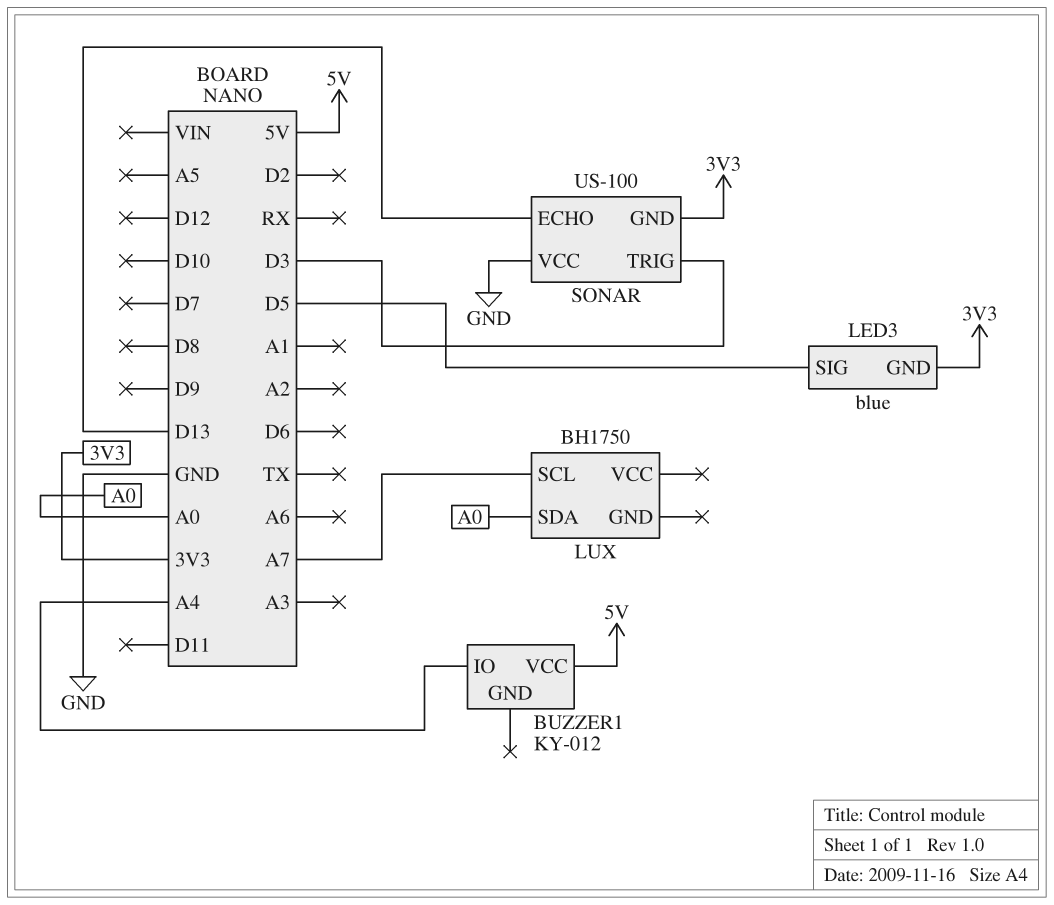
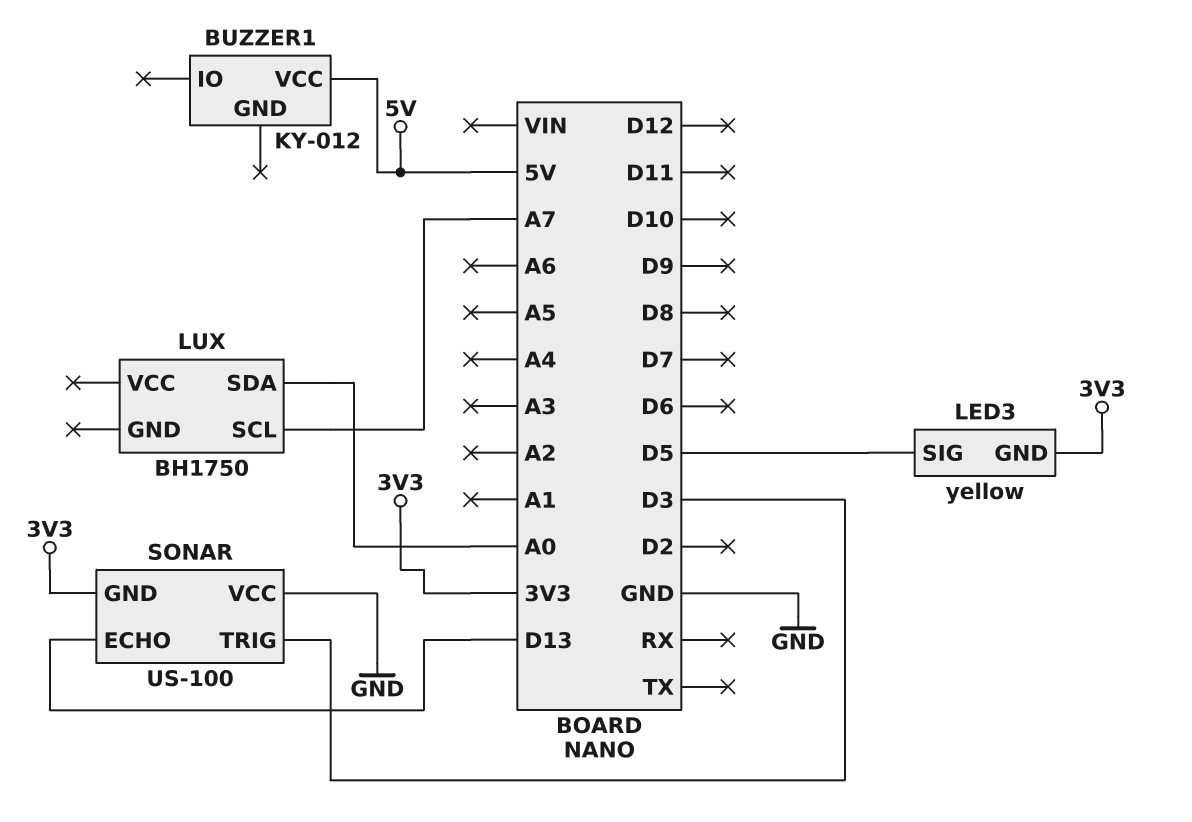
BUZZER1 pin IO: A4 -> none
LED3: blue -> yellow

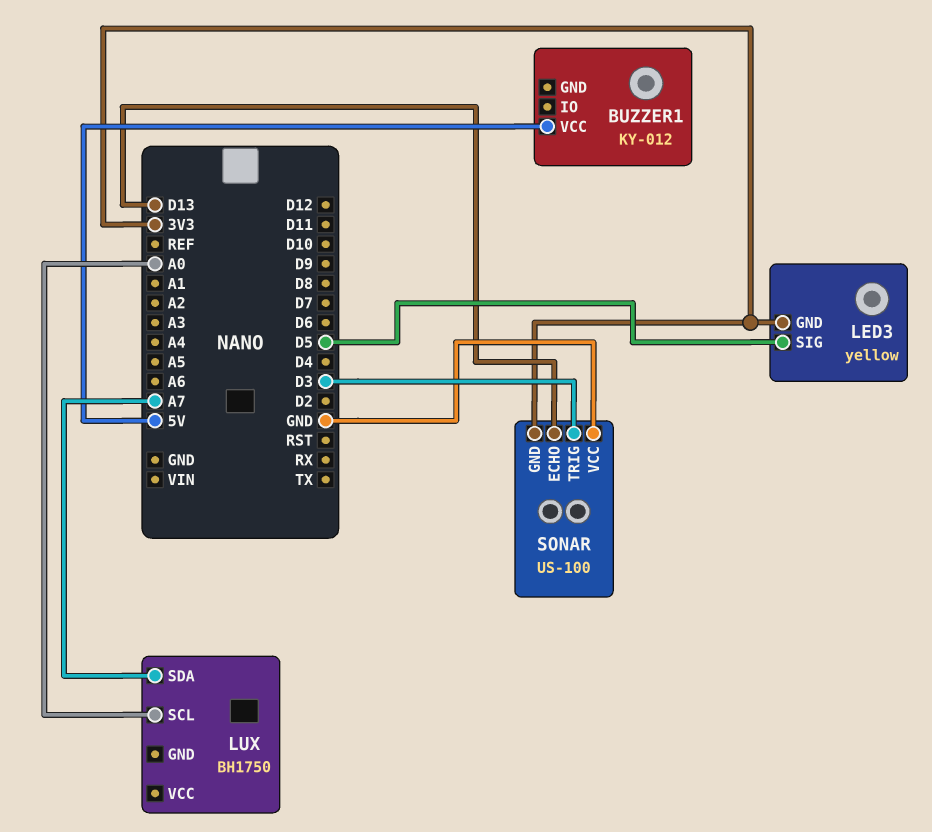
LUX pin SCL: A7 -> A0
LUX pin SDA: A0 -> A7

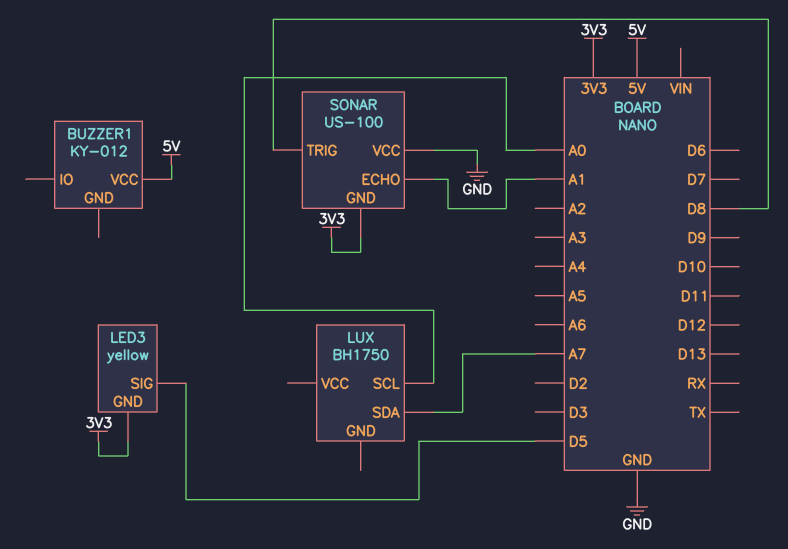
SONAR pin ECHO: D13 -> A1
SONAR pin TRIG: D3 -> D8

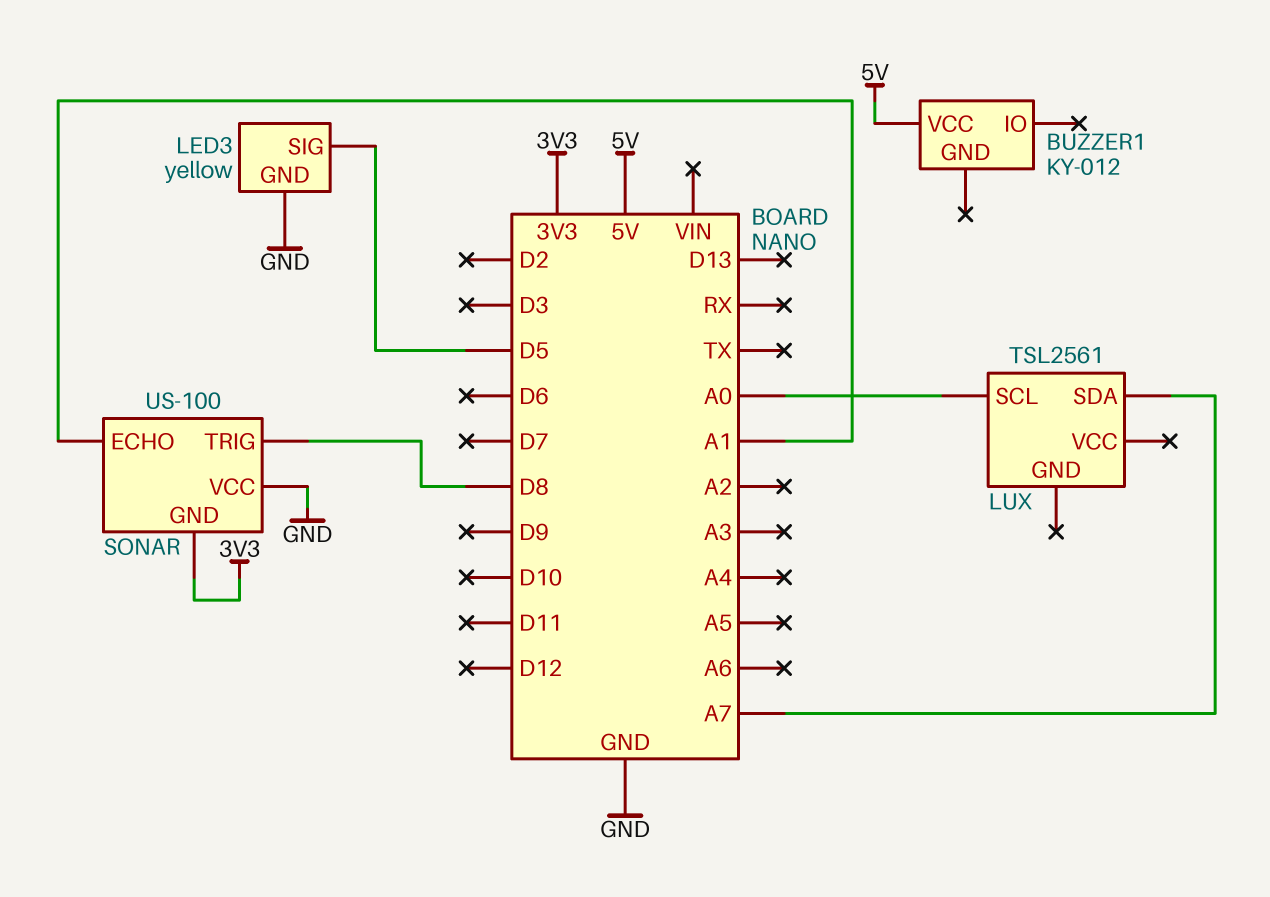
LED3 pin GND: 3V3 -> GND
LUX: BH1750 -> TSL2561

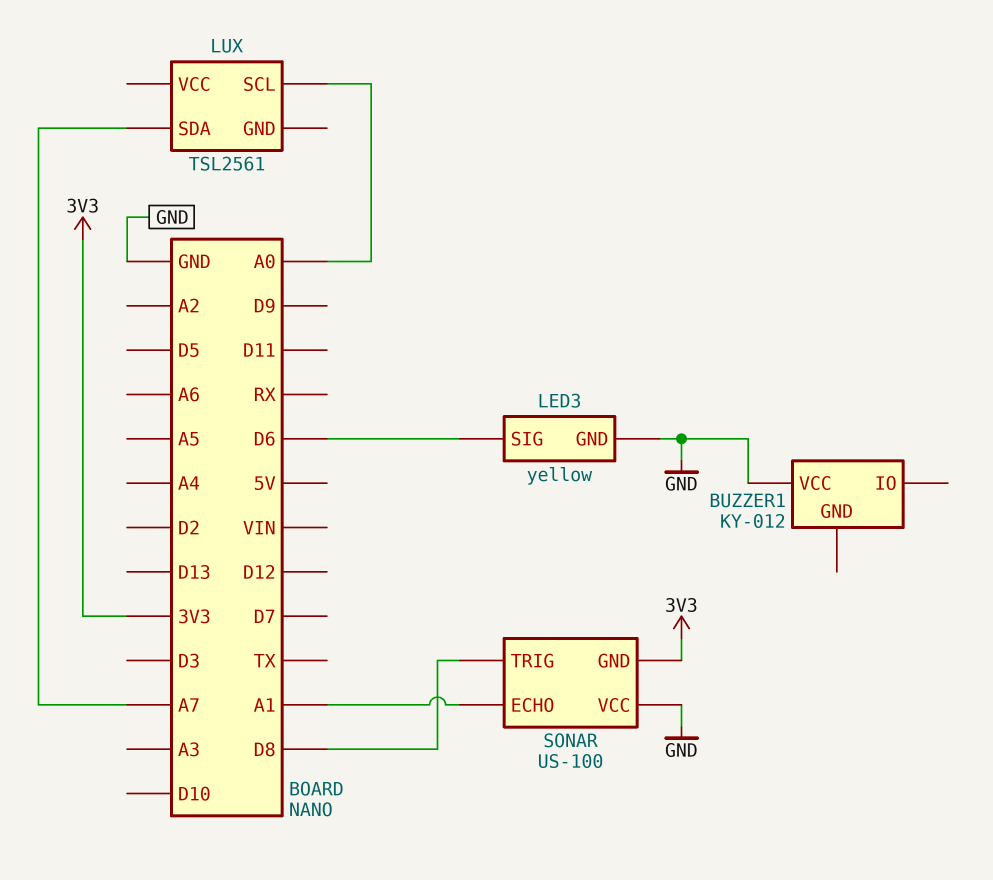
BUZZER1 pin VCC: 5V -> GND
LED3 pin SIG: D5 -> D6

